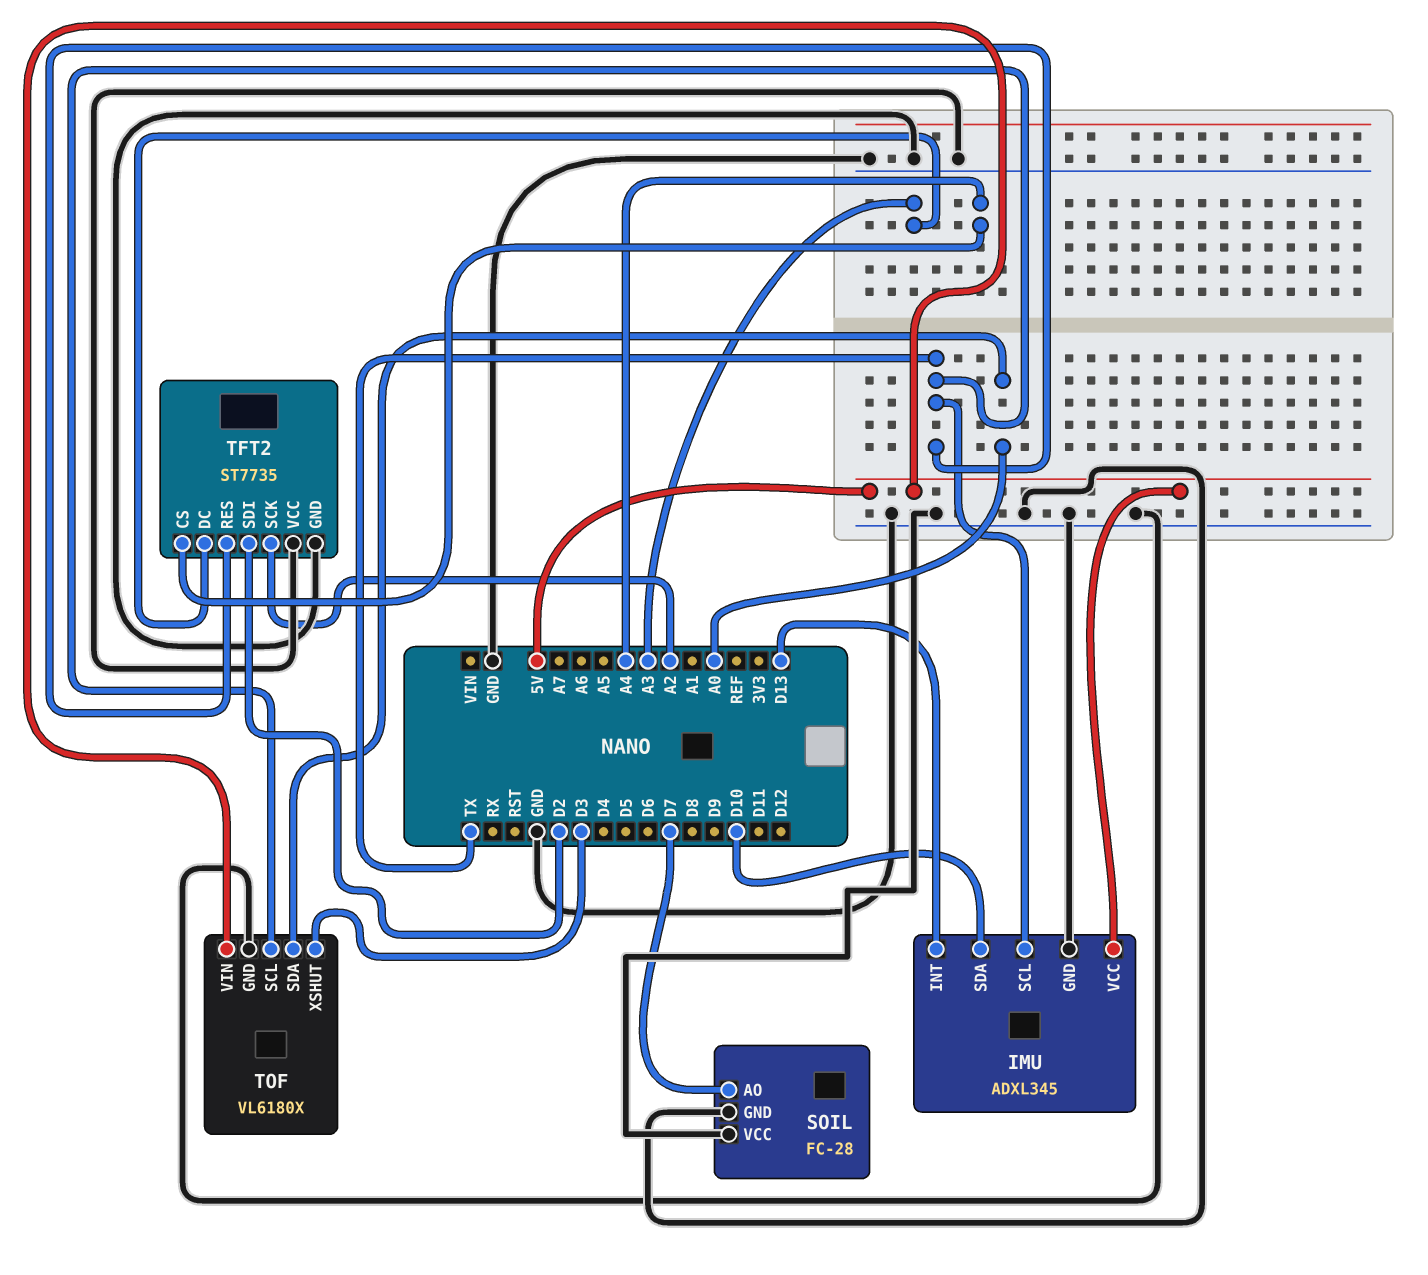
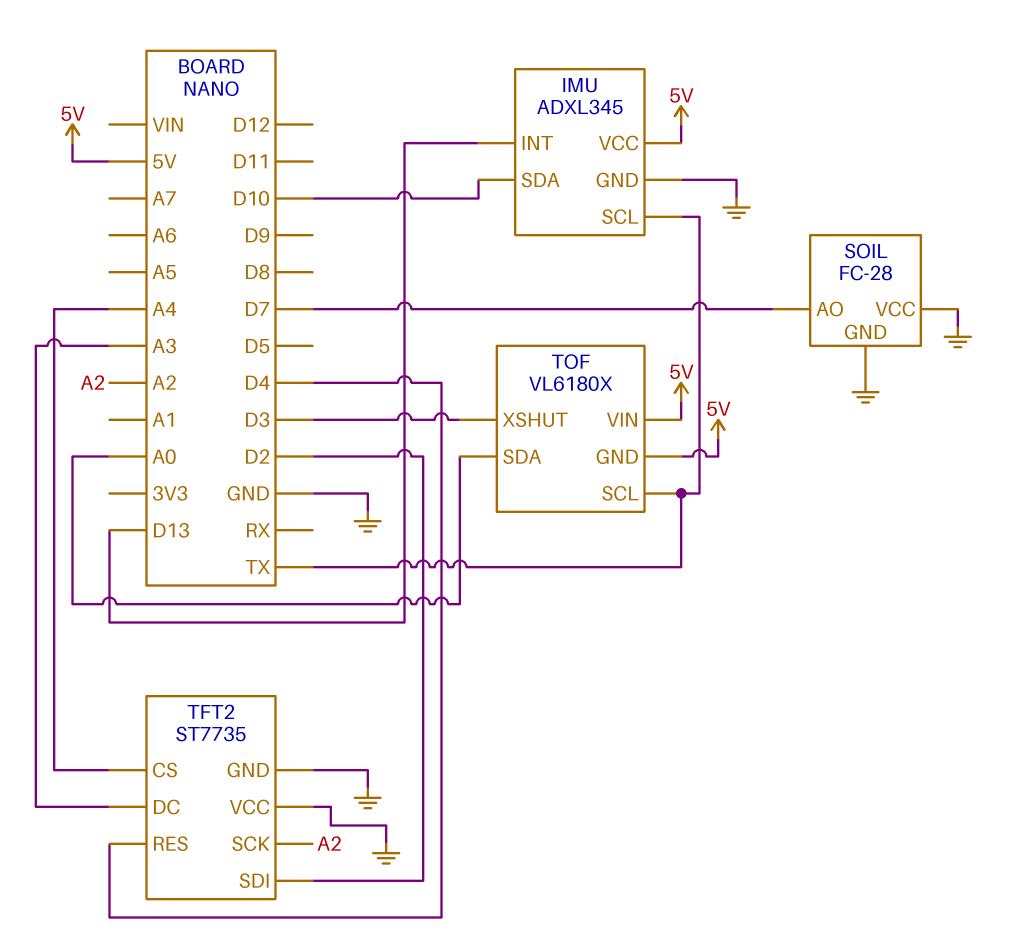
TFT2 pin RES: TX -> D4
TOF pin GND: GND -> 5V

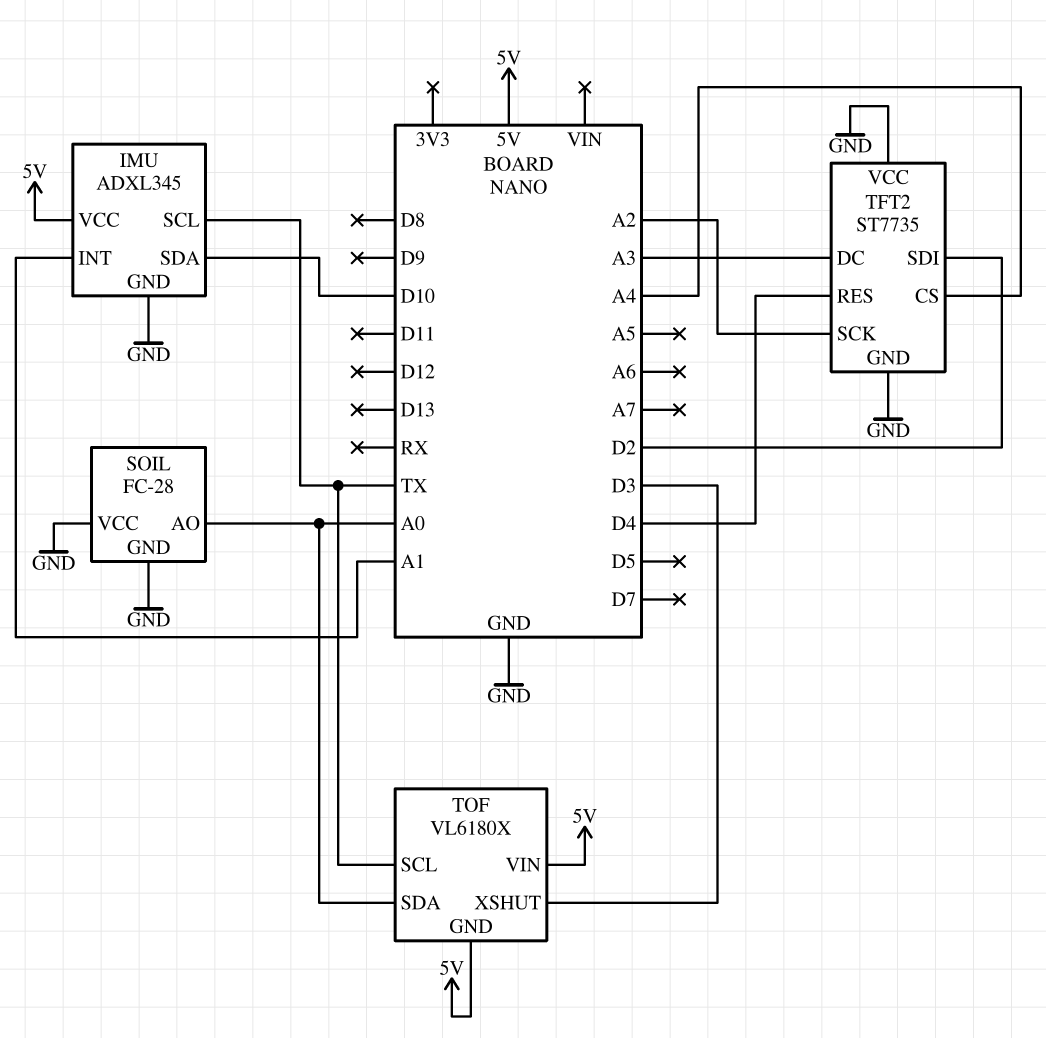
IMU pin INT: D13 -> A1
SOIL pin AO: D7 -> A0

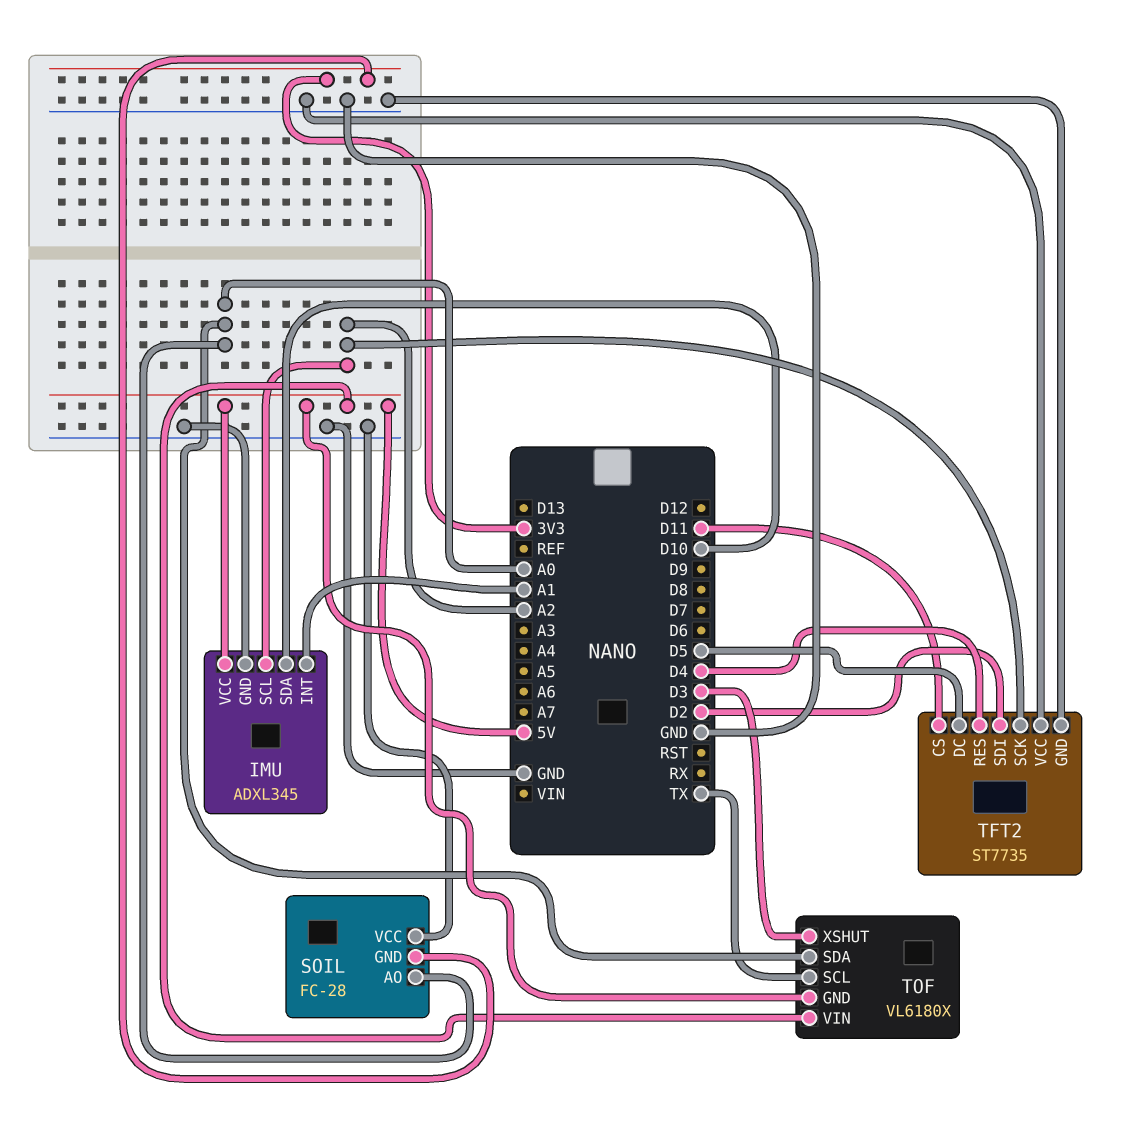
IMU pin SCL: TX -> A2
SOIL pin GND: GND -> 3V3
TFT2 pin CS: A4 -> D11
TFT2 pin DC: A3 -> D5

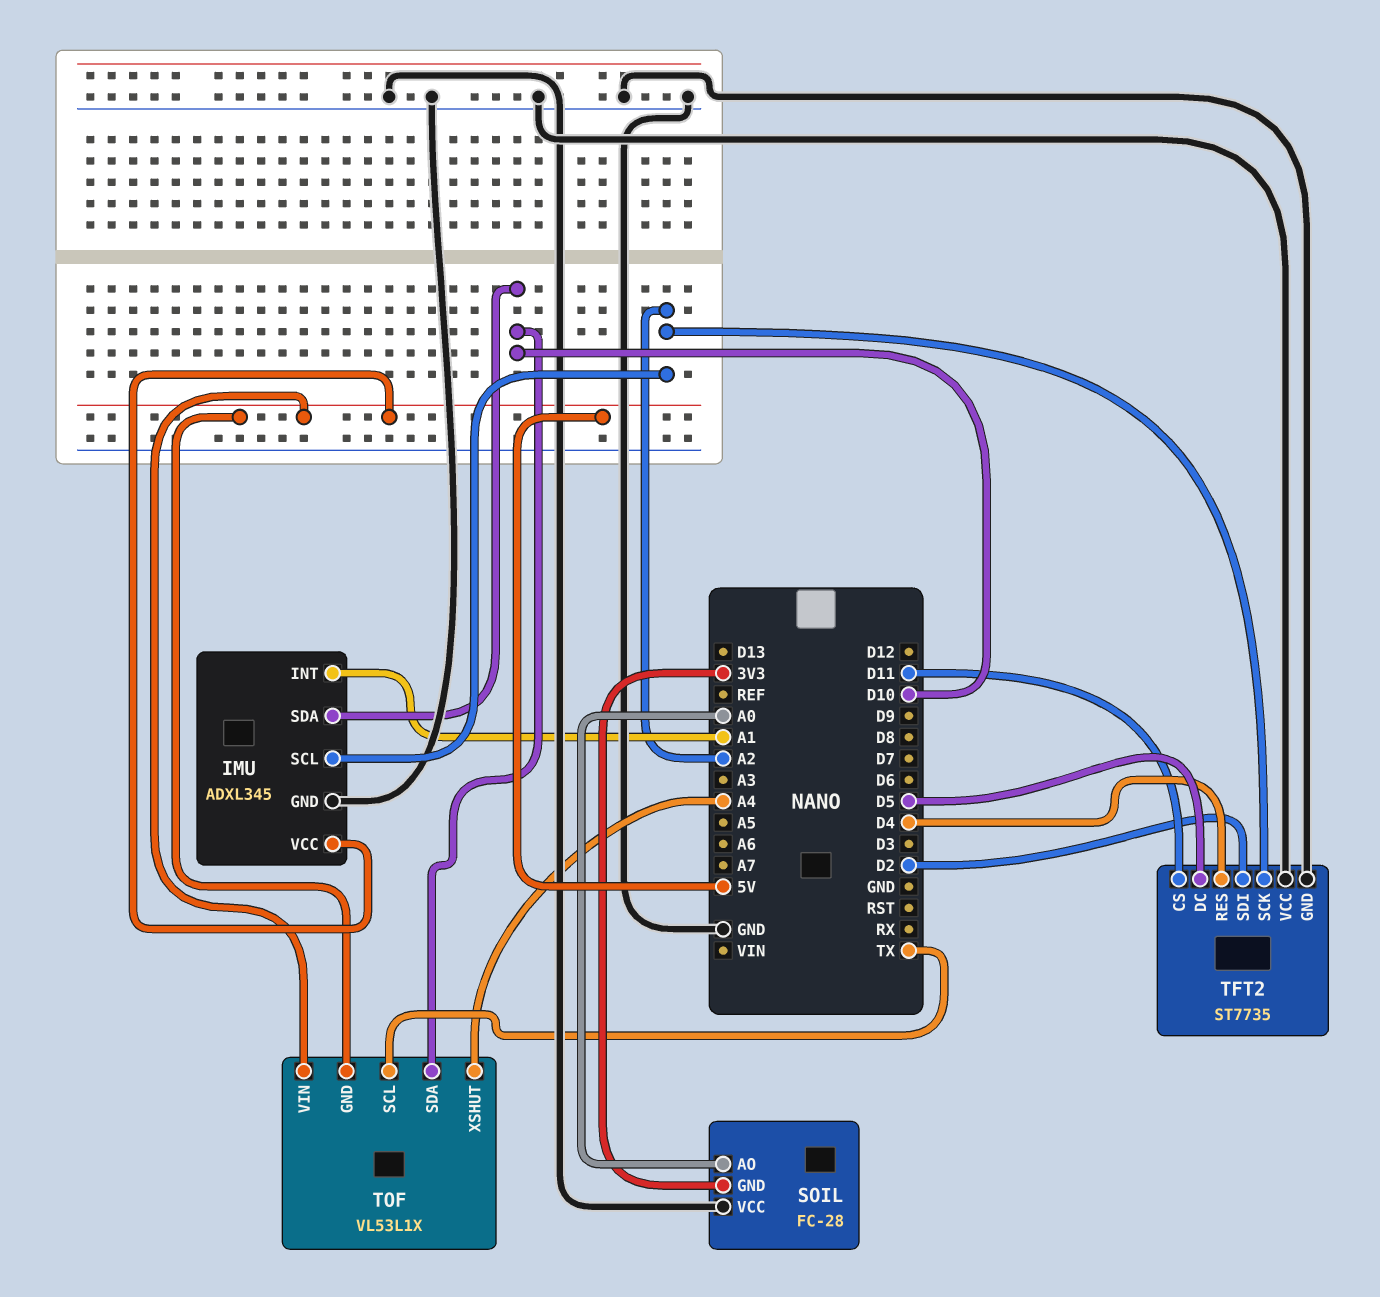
TOF: VL6180X -> VL53L1X
TOF pin SDA: A0 -> D10
TOF pin XSHUT: D3 -> A4

